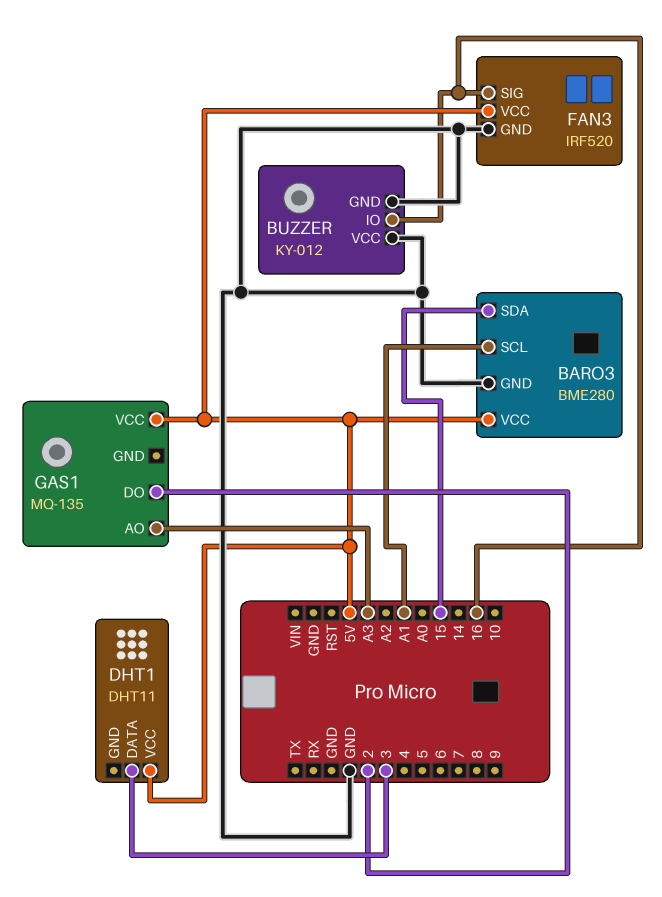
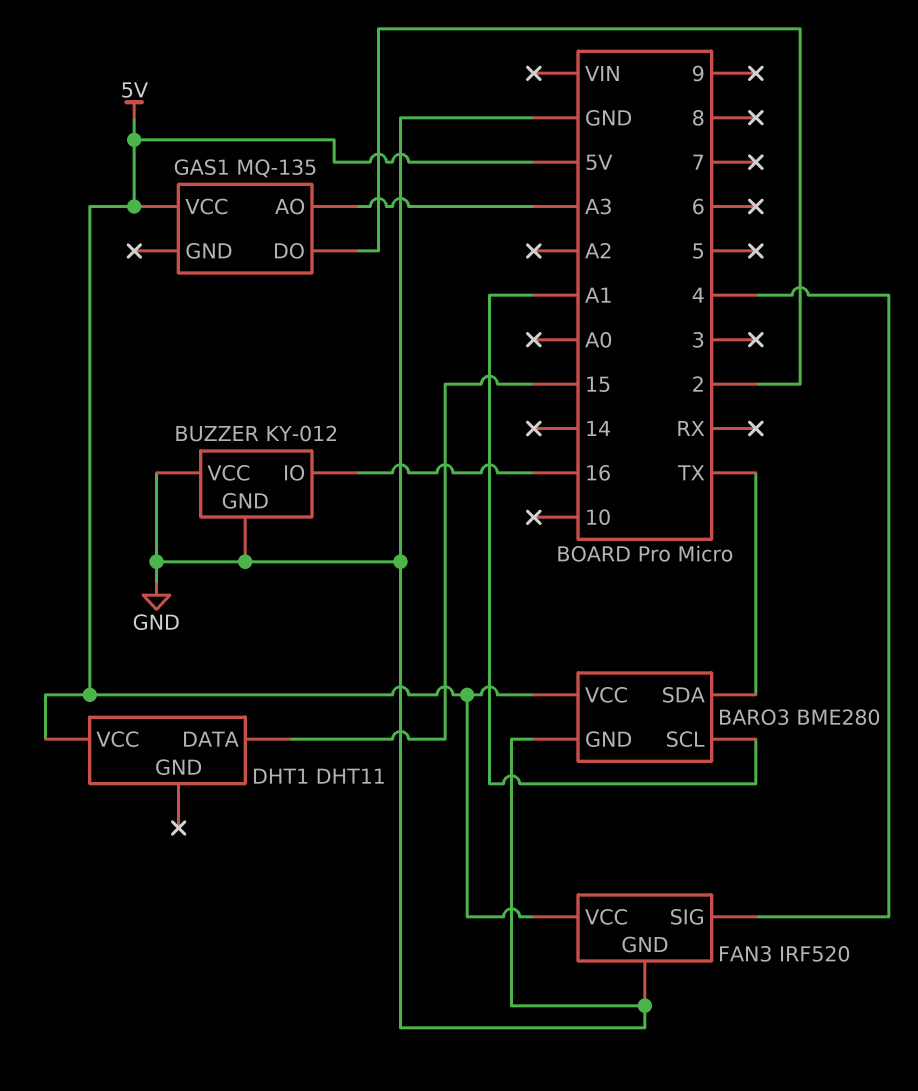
BARO3 pin SDA: 15 -> TX
DHT1 pin DATA: 3 -> 15
FAN3 pin SIG: 16 -> 4

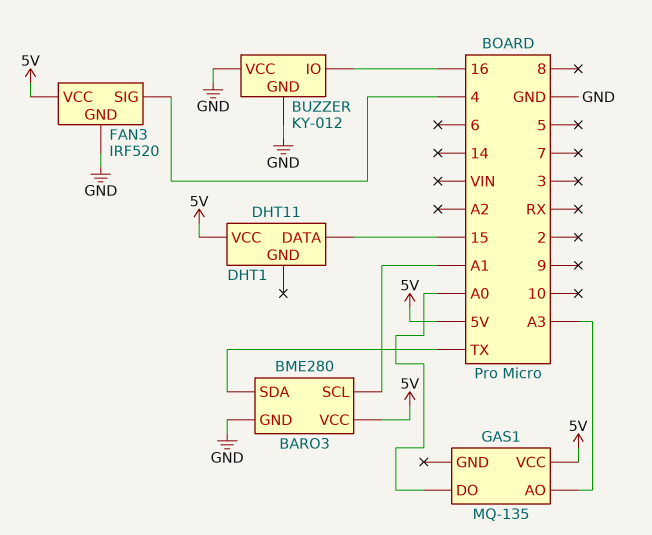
GAS1 pin DO: 2 -> A0

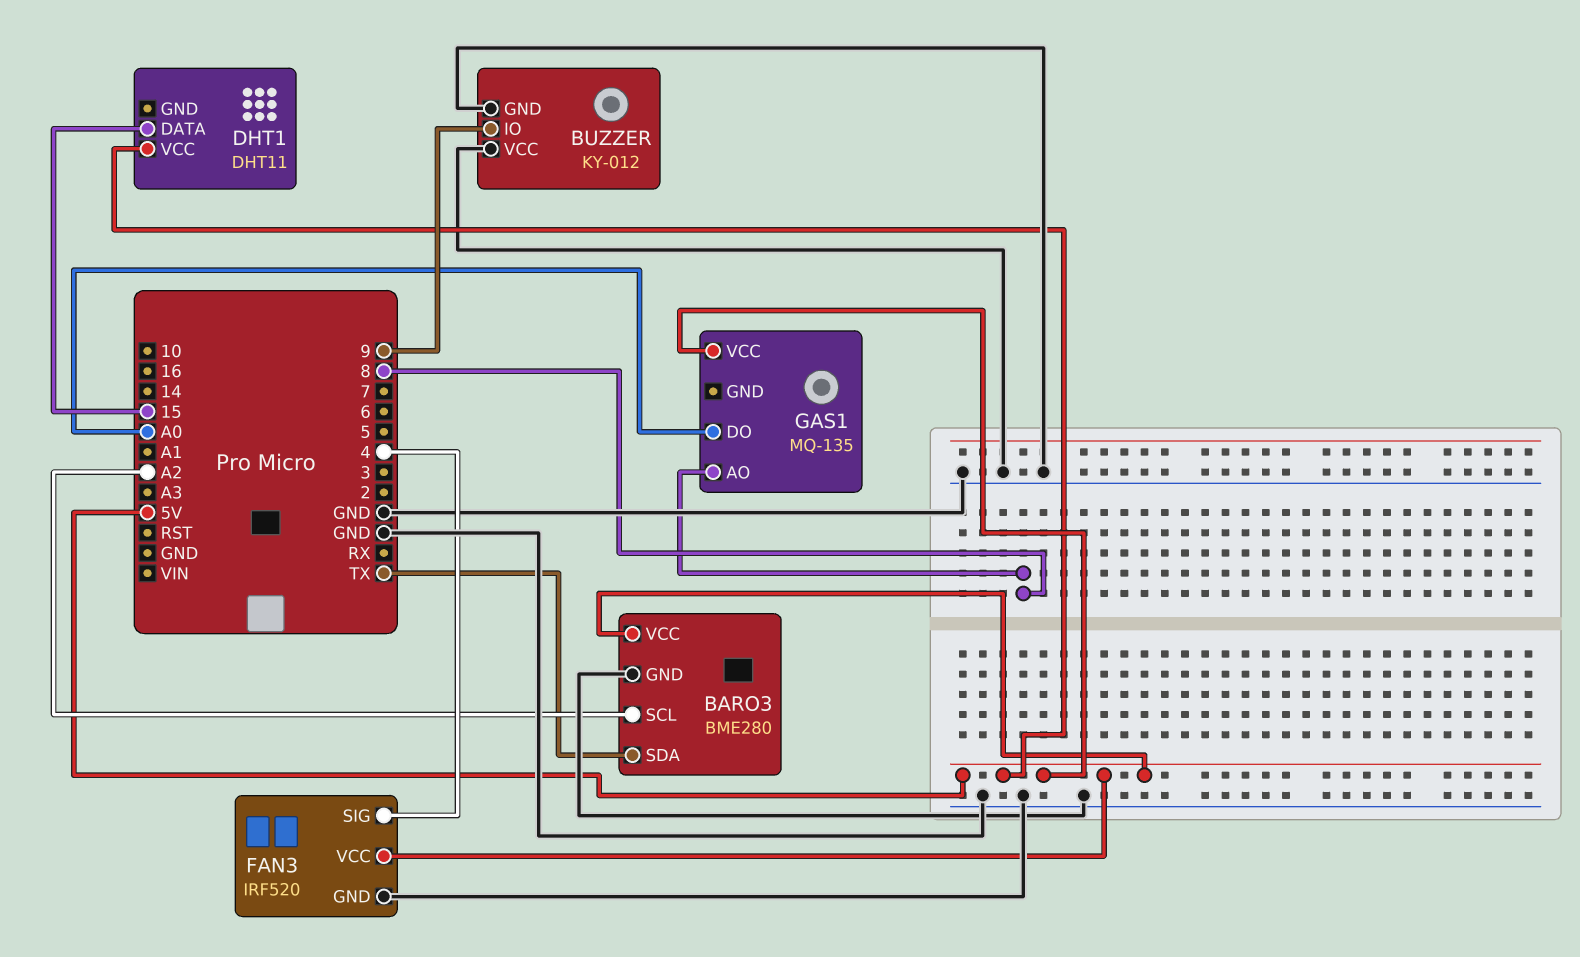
BARO3 pin SCL: A1 -> A2
BUZZER pin IO: 16 -> 9
GAS1 pin AO: A3 -> 8

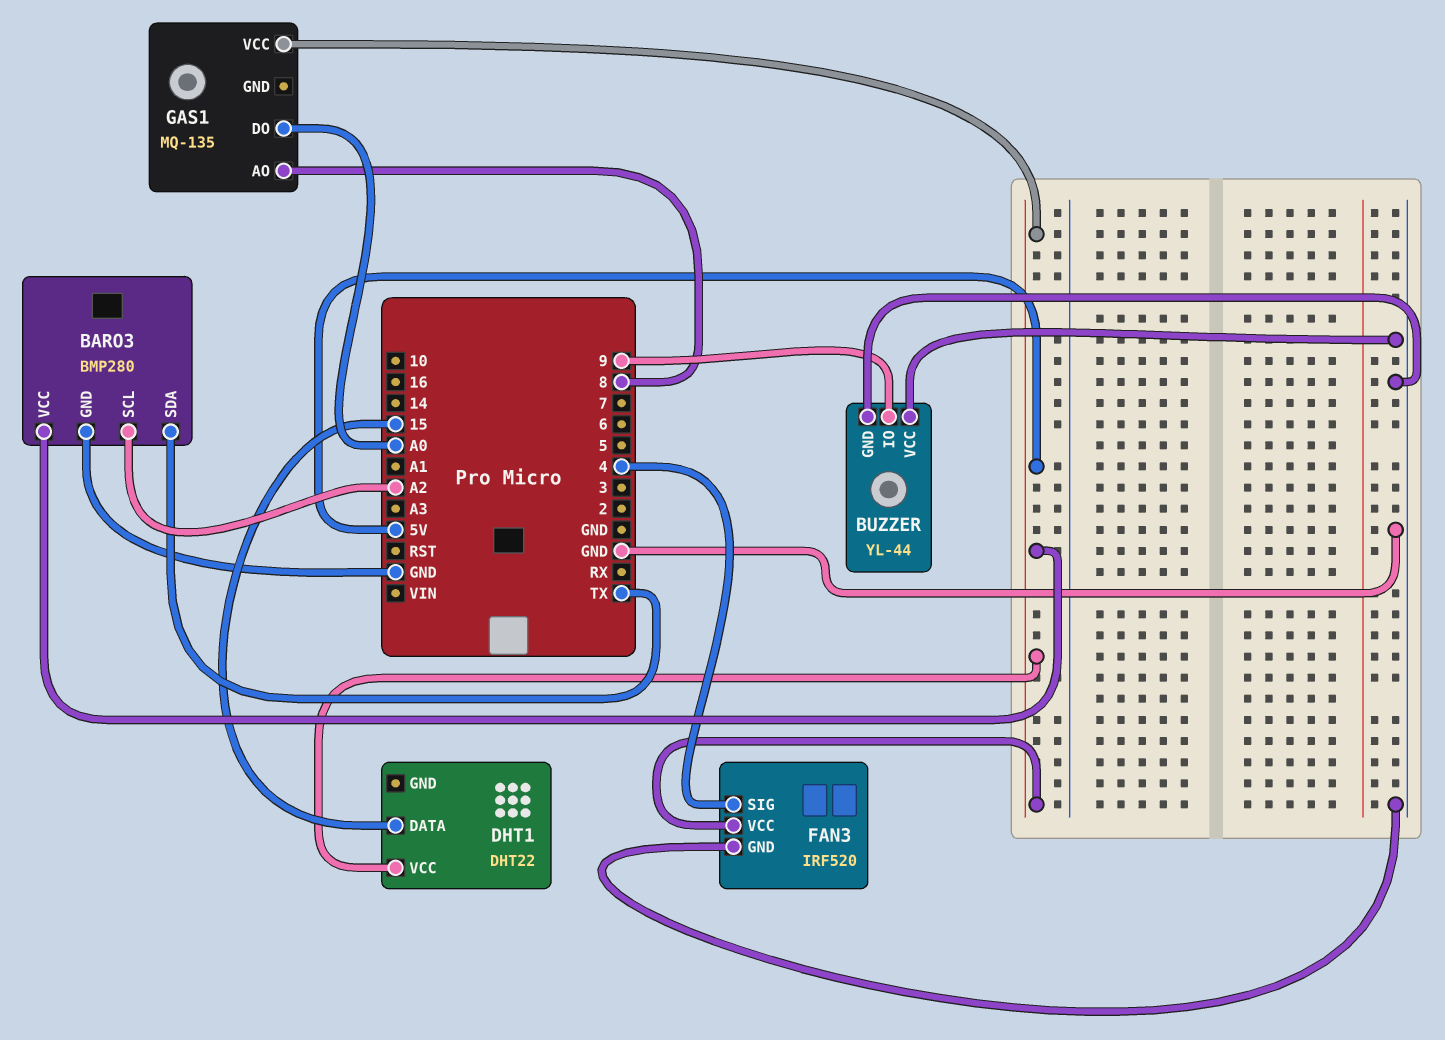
BARO3: BME280 -> BMP280
BUZZER: KY-012 -> YL-44
DHT1: DHT11 -> DHT22

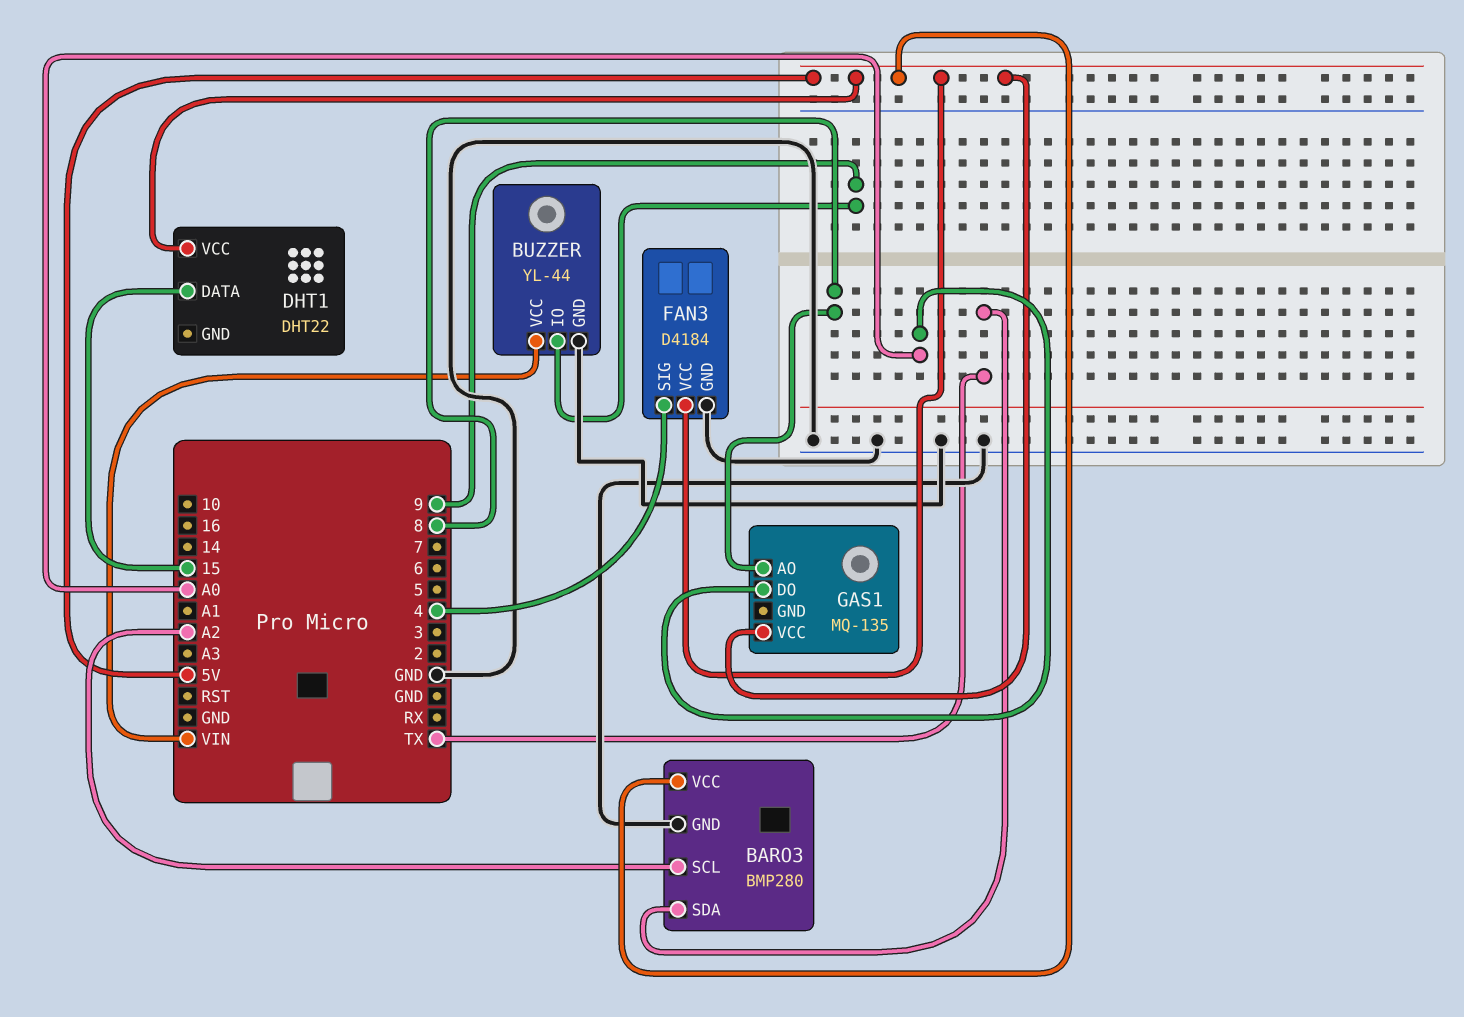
BUZZER pin VCC: GND -> VIN
FAN3: IRF520 -> D4184

